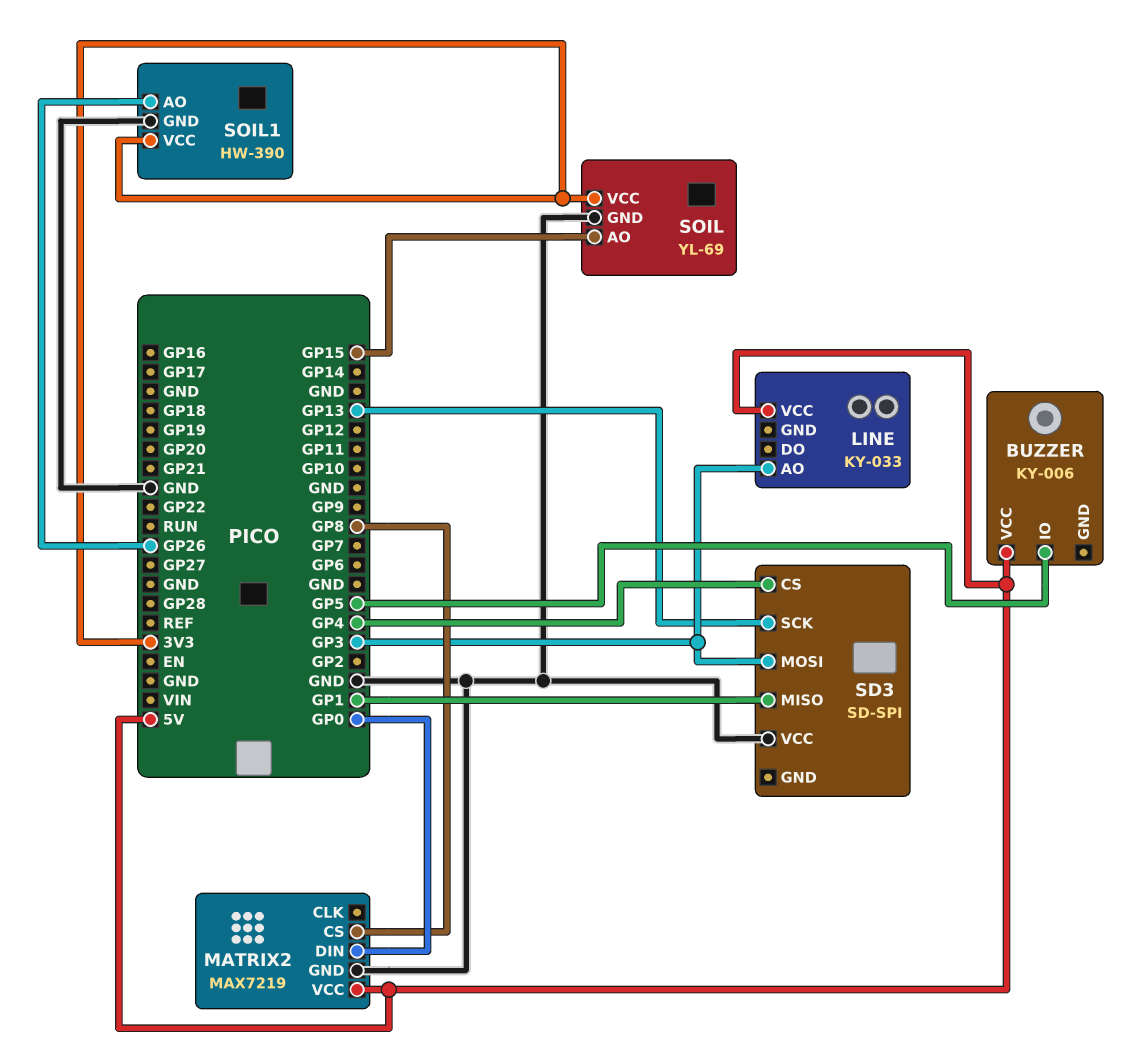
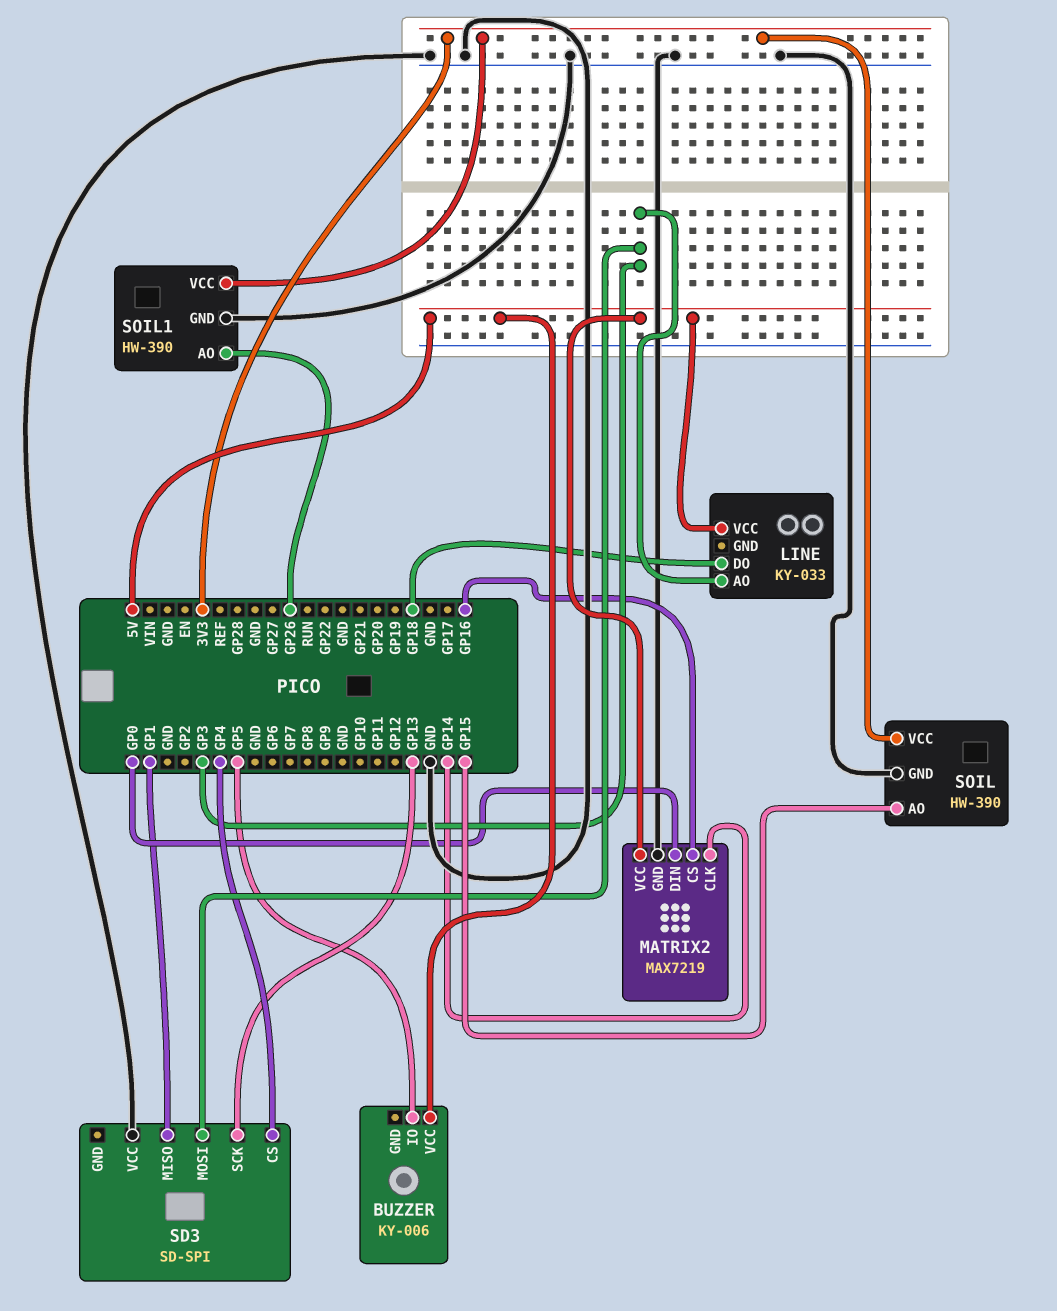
LINE pin DO: none -> GP18
MATRIX2 pin CLK: none -> GP14
MATRIX2 pin CS: GP8 -> GP16
SOIL: YL-69 -> HW-390

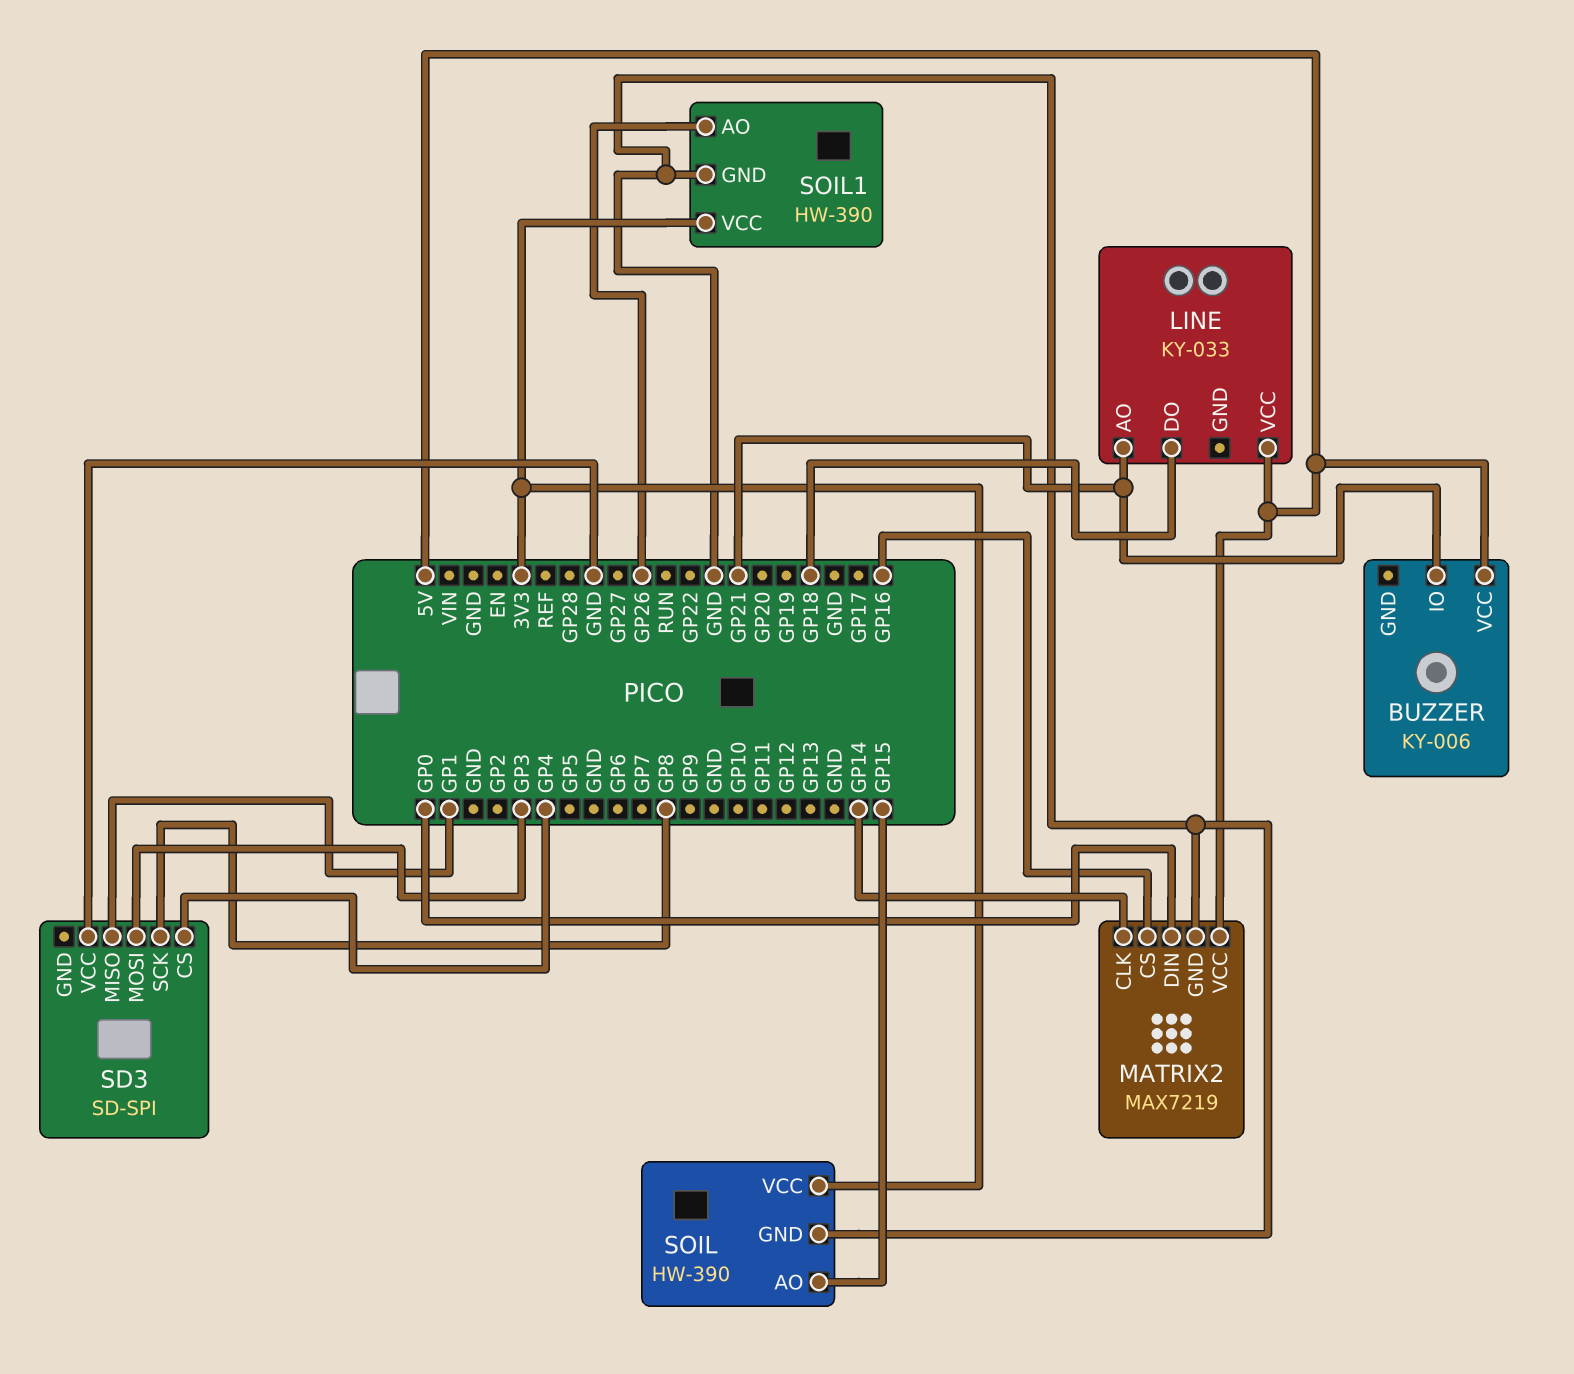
BUZZER pin IO: GP5 -> GP21
LINE pin AO: GP3 -> GP21
SD3 pin SCK: GP13 -> GP8

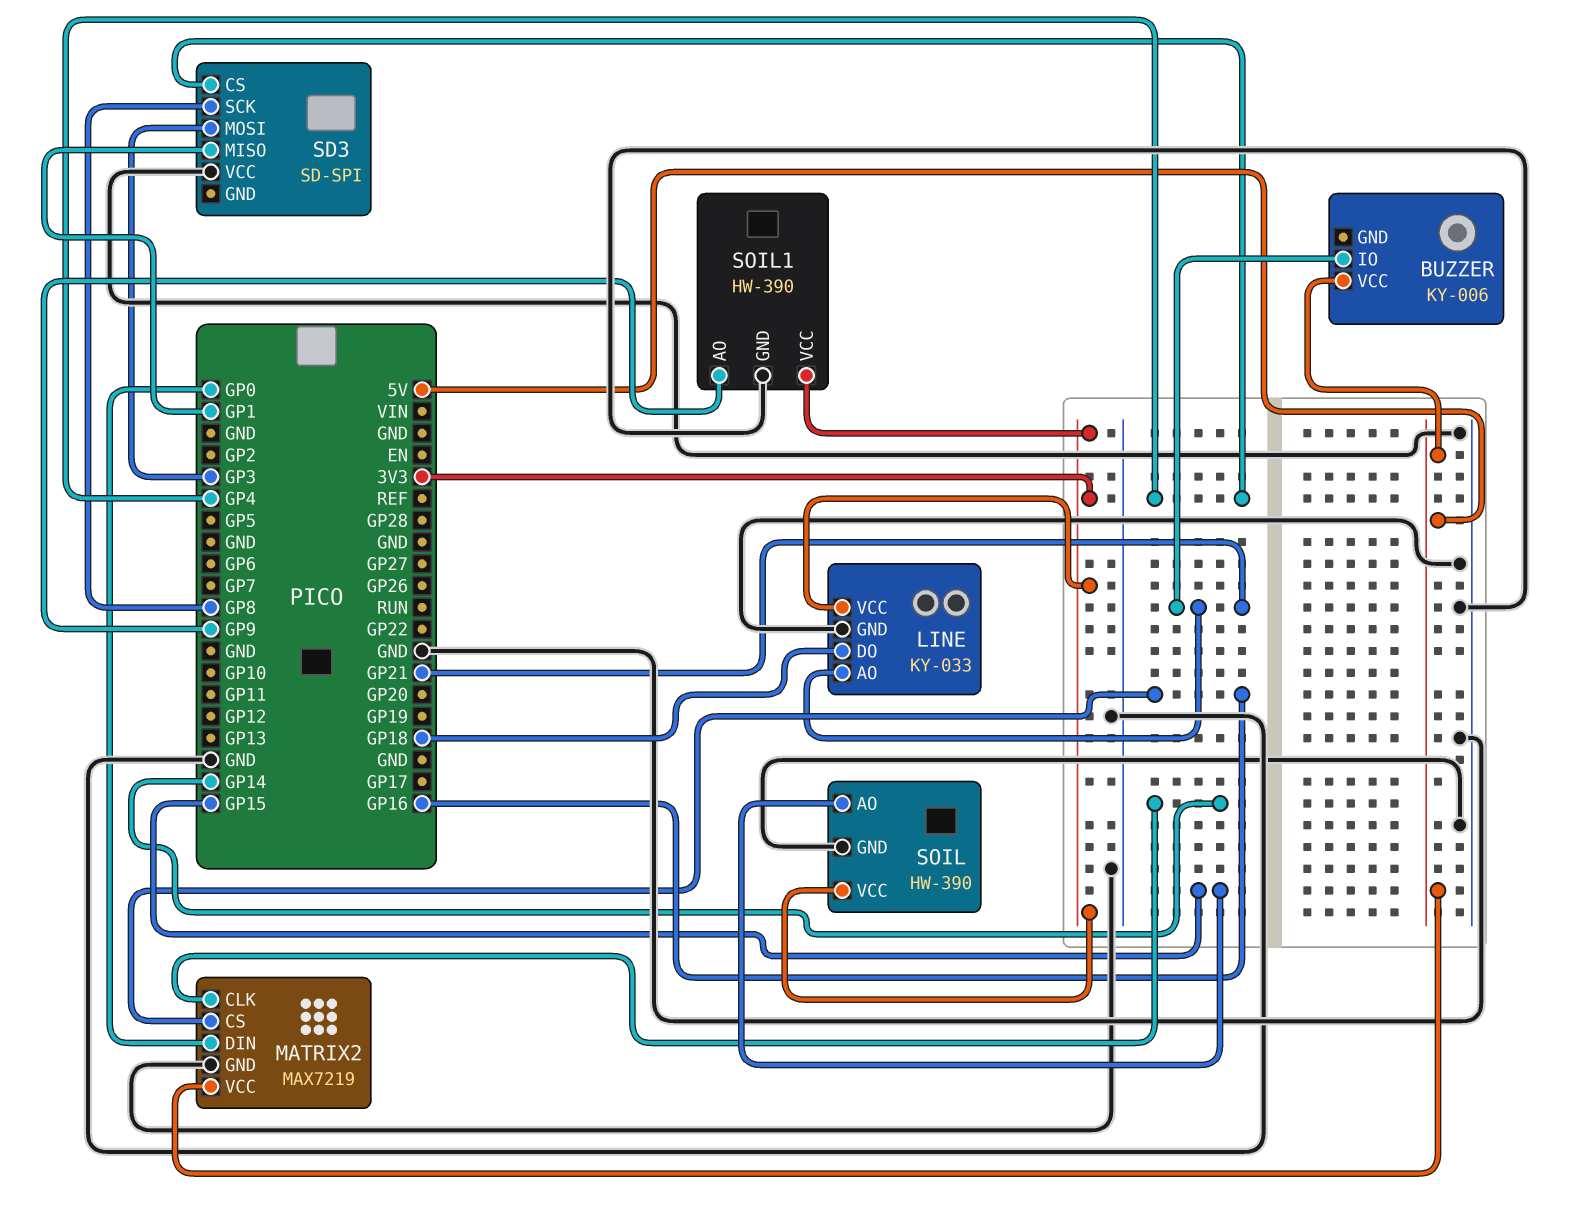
LINE pin GND: none -> GND
LINE pin VCC: 5V -> 3V3
SOIL1 pin AO: GP26 -> GP9

